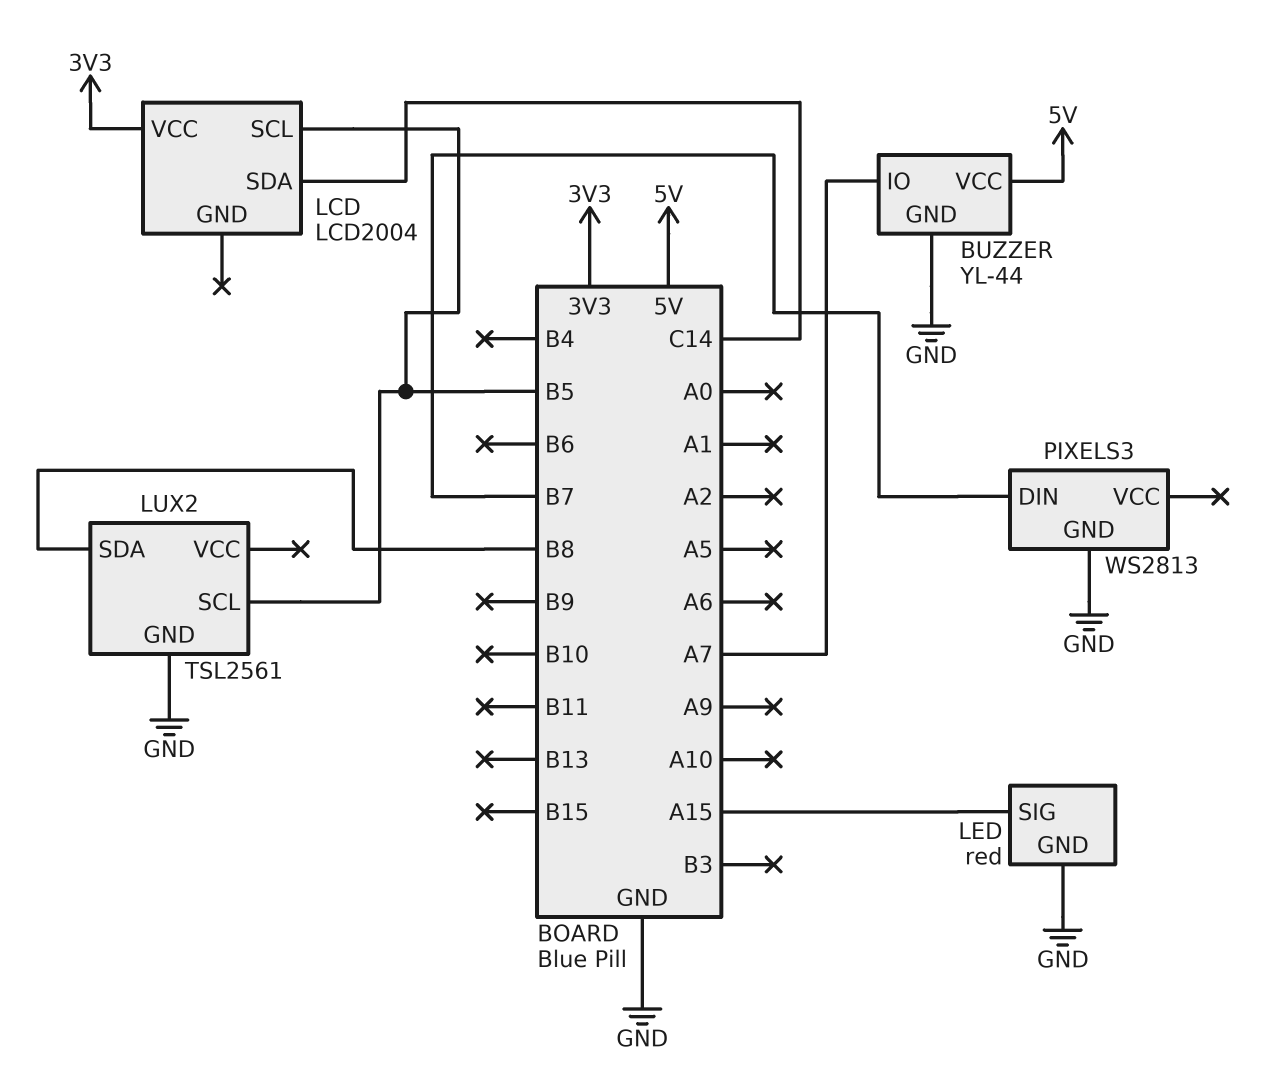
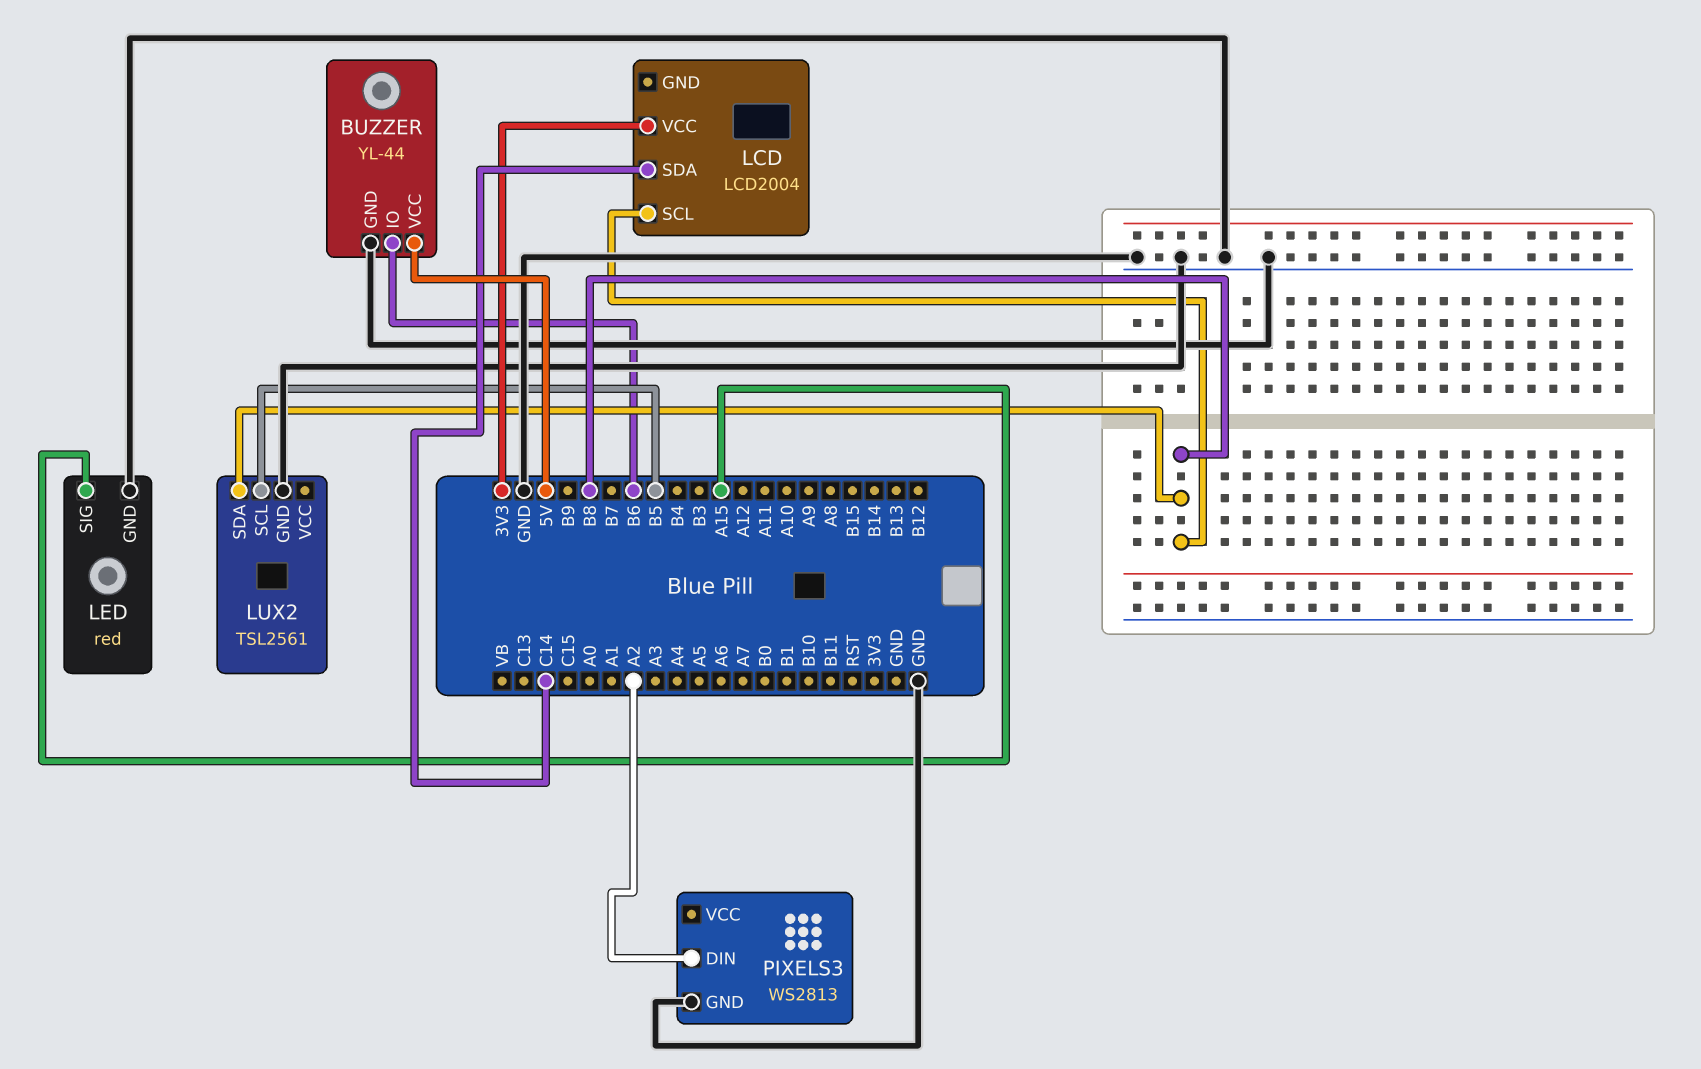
BUZZER pin IO: A7 -> B6
LCD pin SCL: B5 -> B8
PIXELS3 pin DIN: B7 -> A2

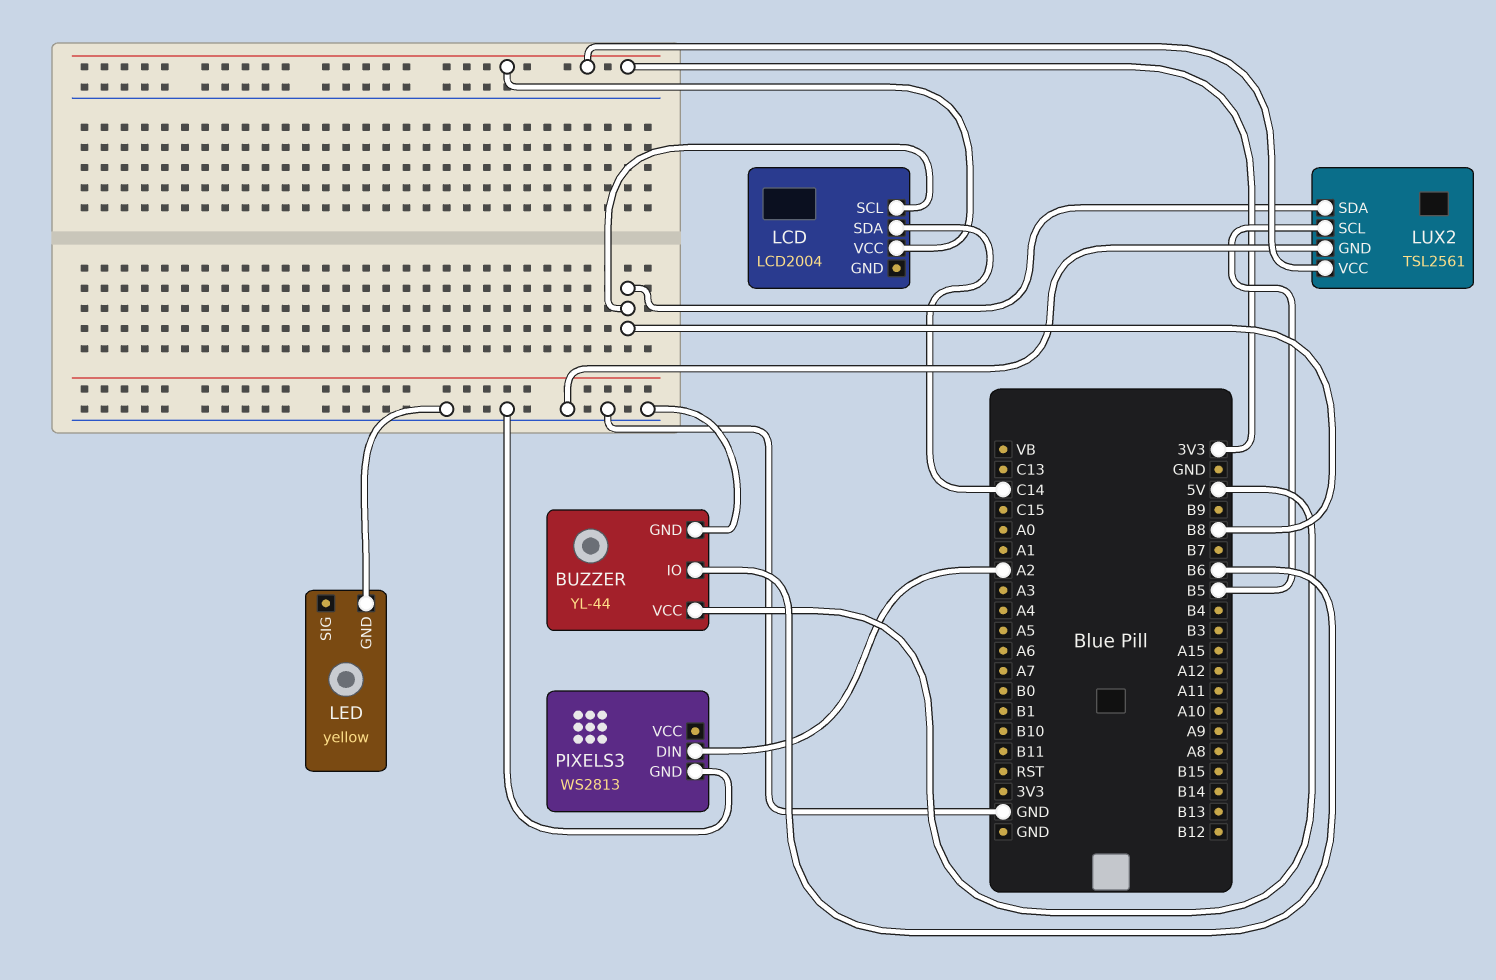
LED: red -> yellow
LED pin SIG: A15 -> none
LUX2 pin VCC: none -> 3V3

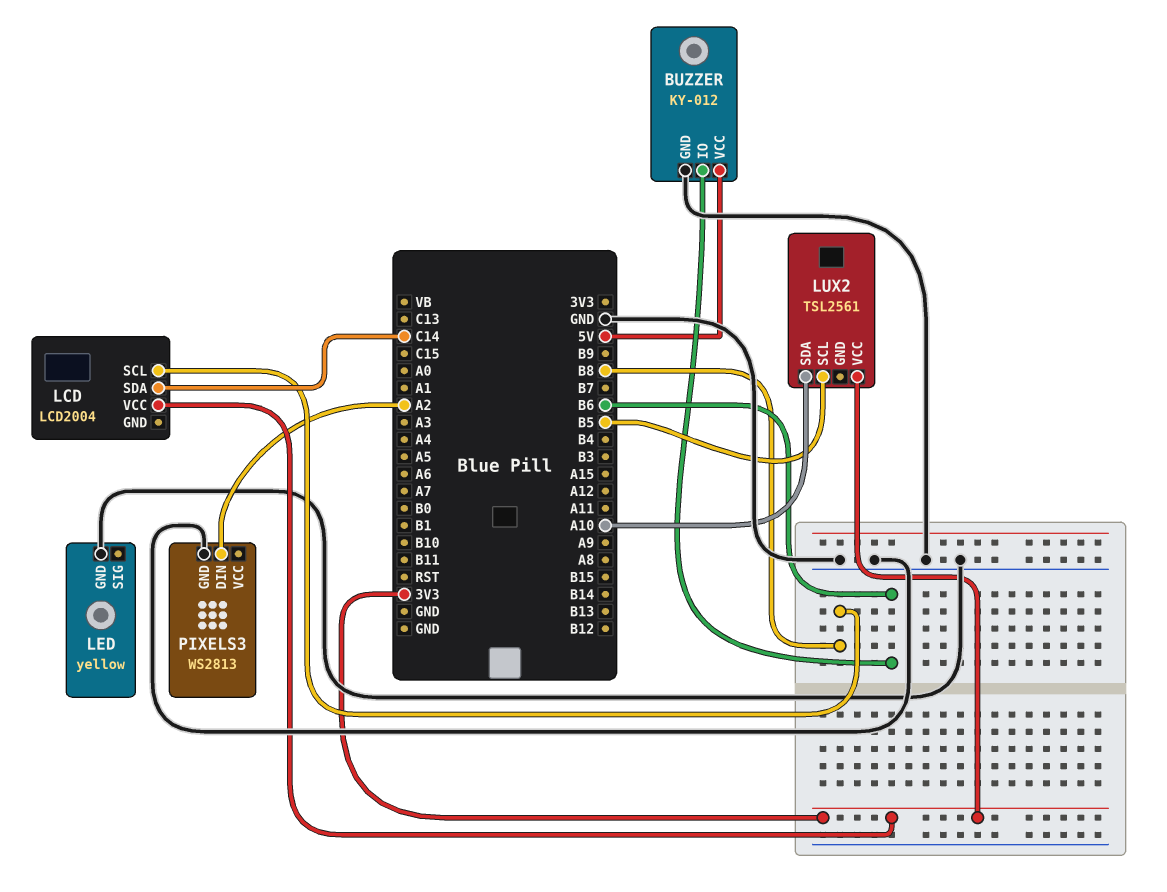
BUZZER: YL-44 -> KY-012
LUX2 pin GND: GND -> none
LUX2 pin SDA: B8 -> A10

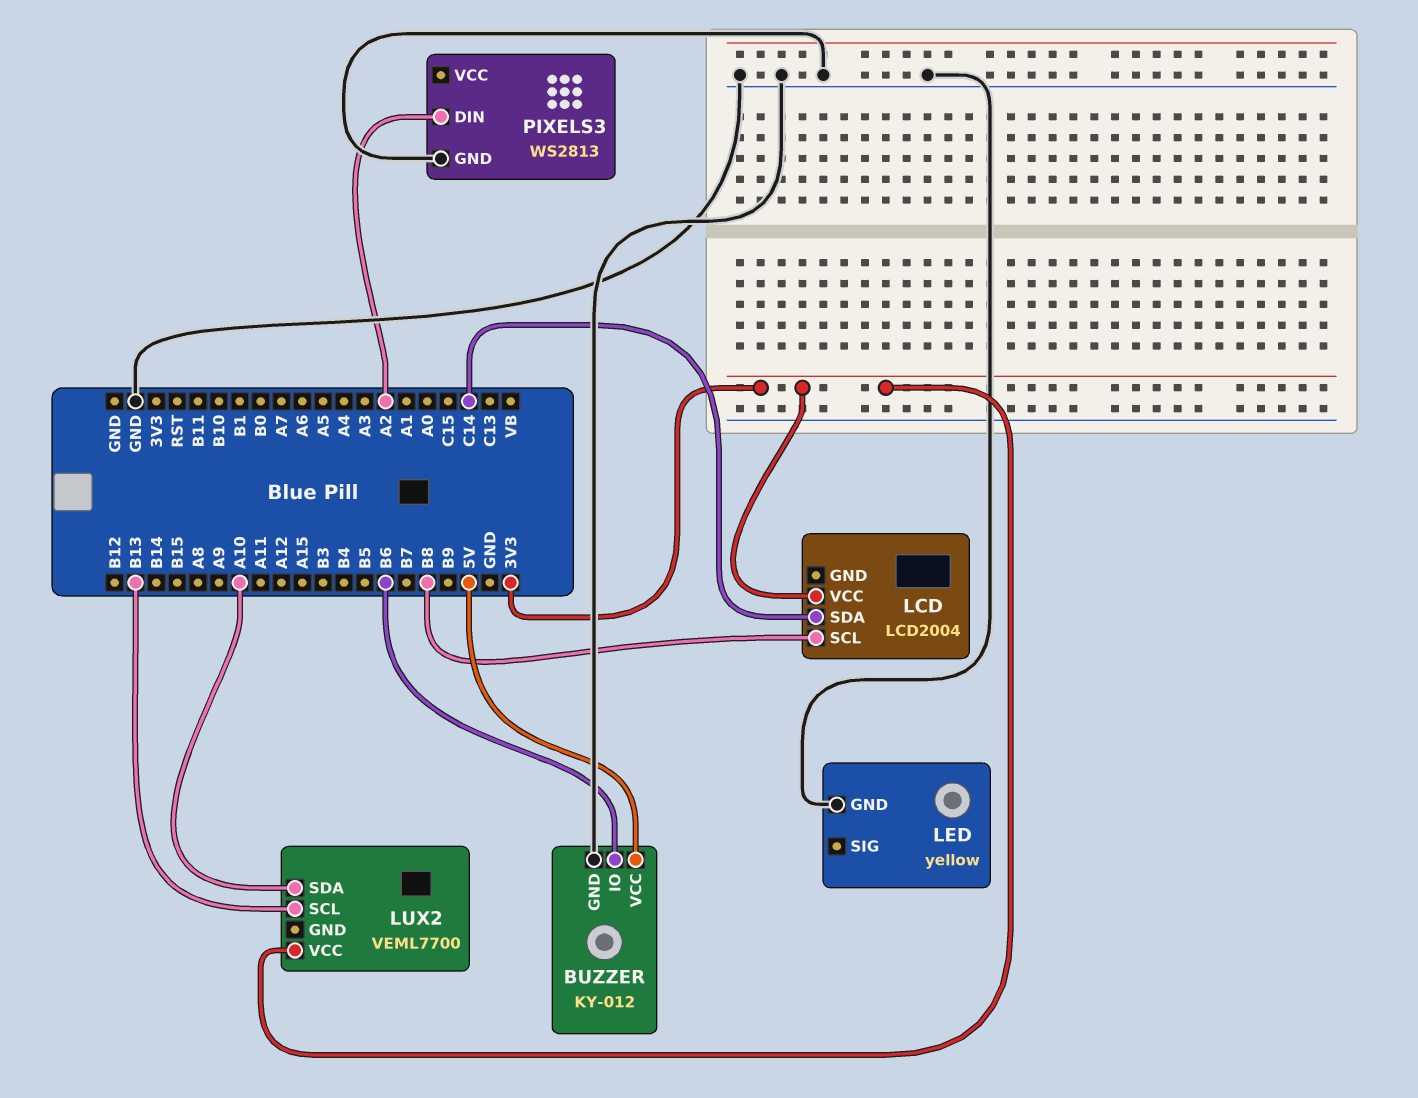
LUX2: TSL2561 -> VEML7700
LUX2 pin SCL: B5 -> B13

